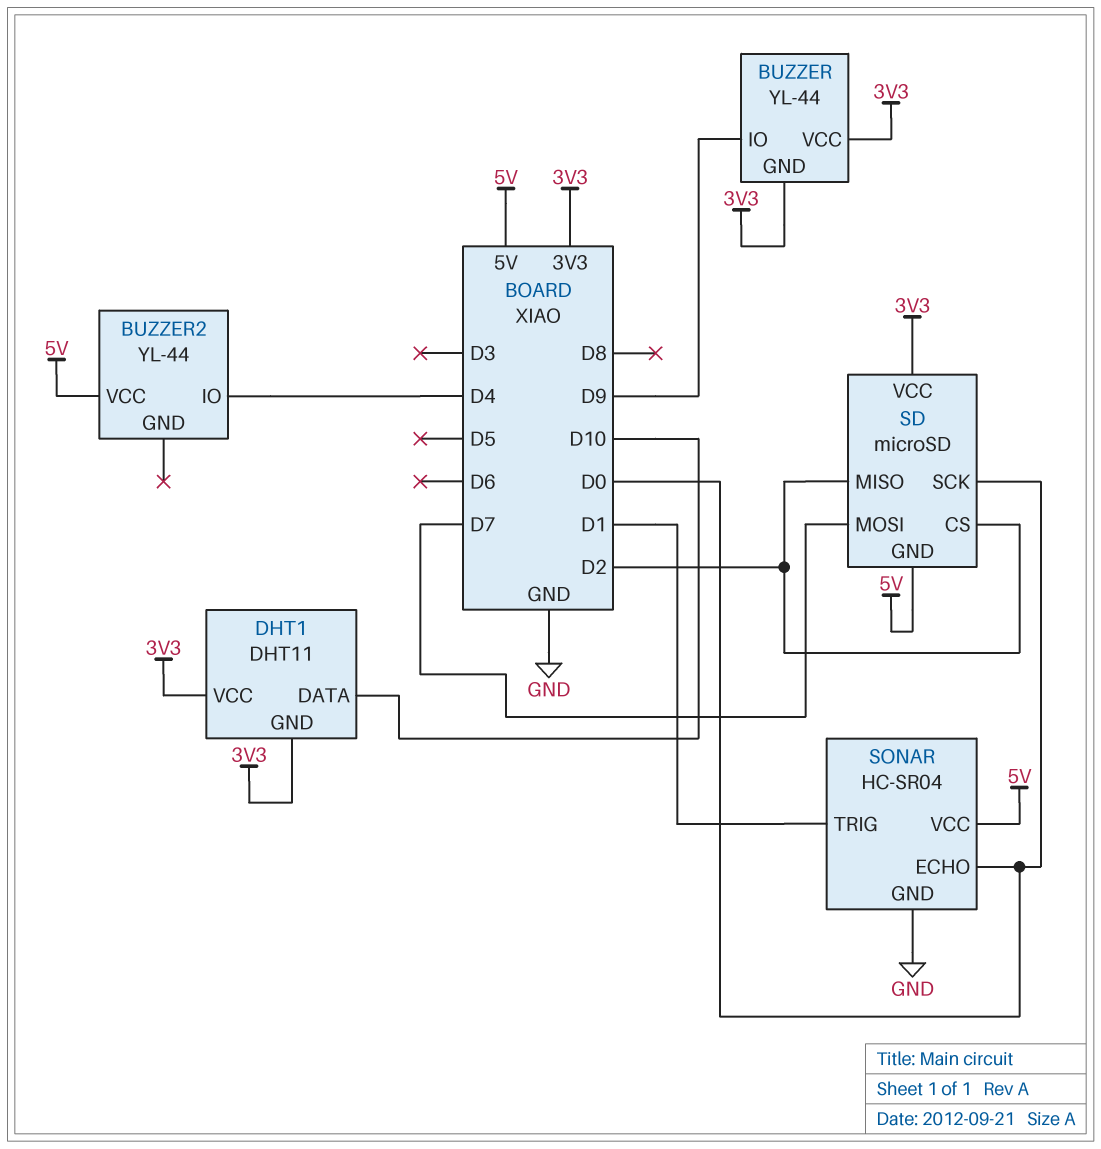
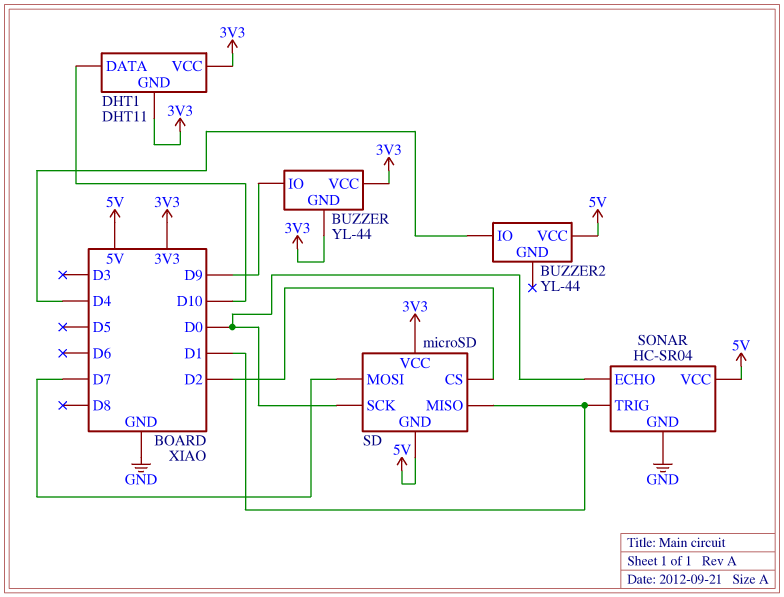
SD pin MISO: D2 -> D1

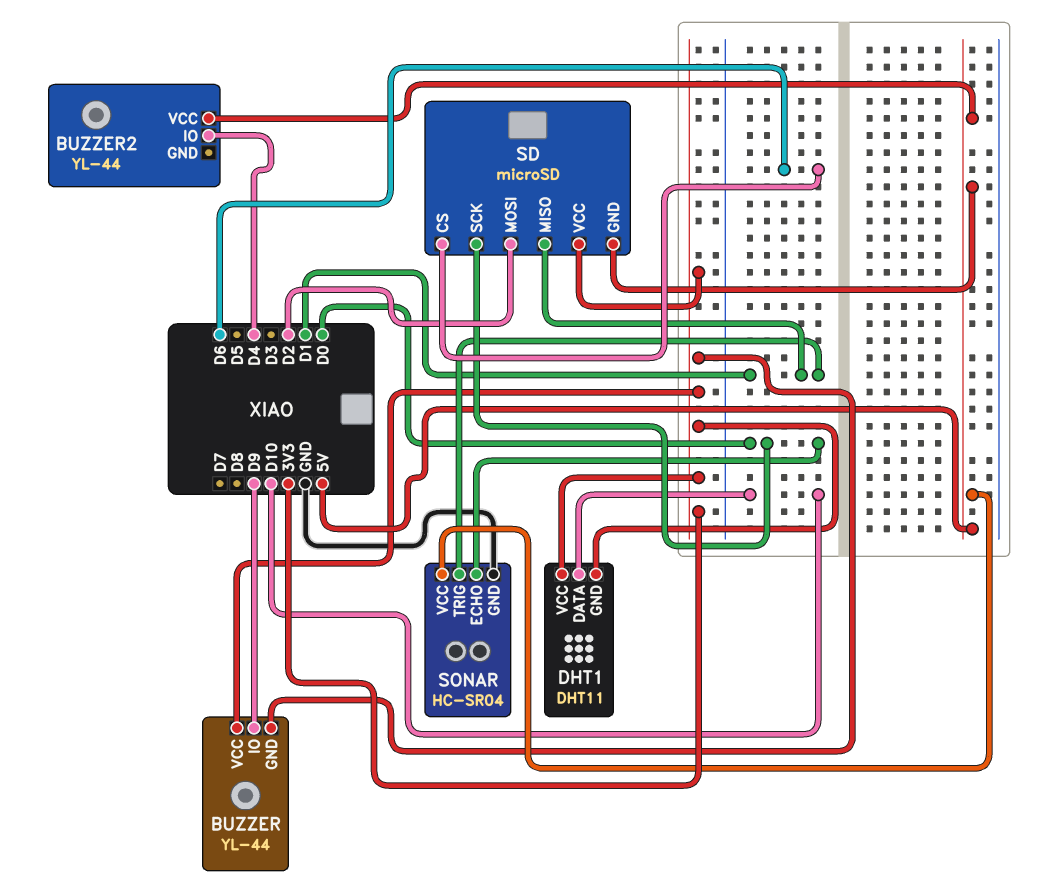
SD pin CS: D2 -> D6
SD pin MOSI: D7 -> D2

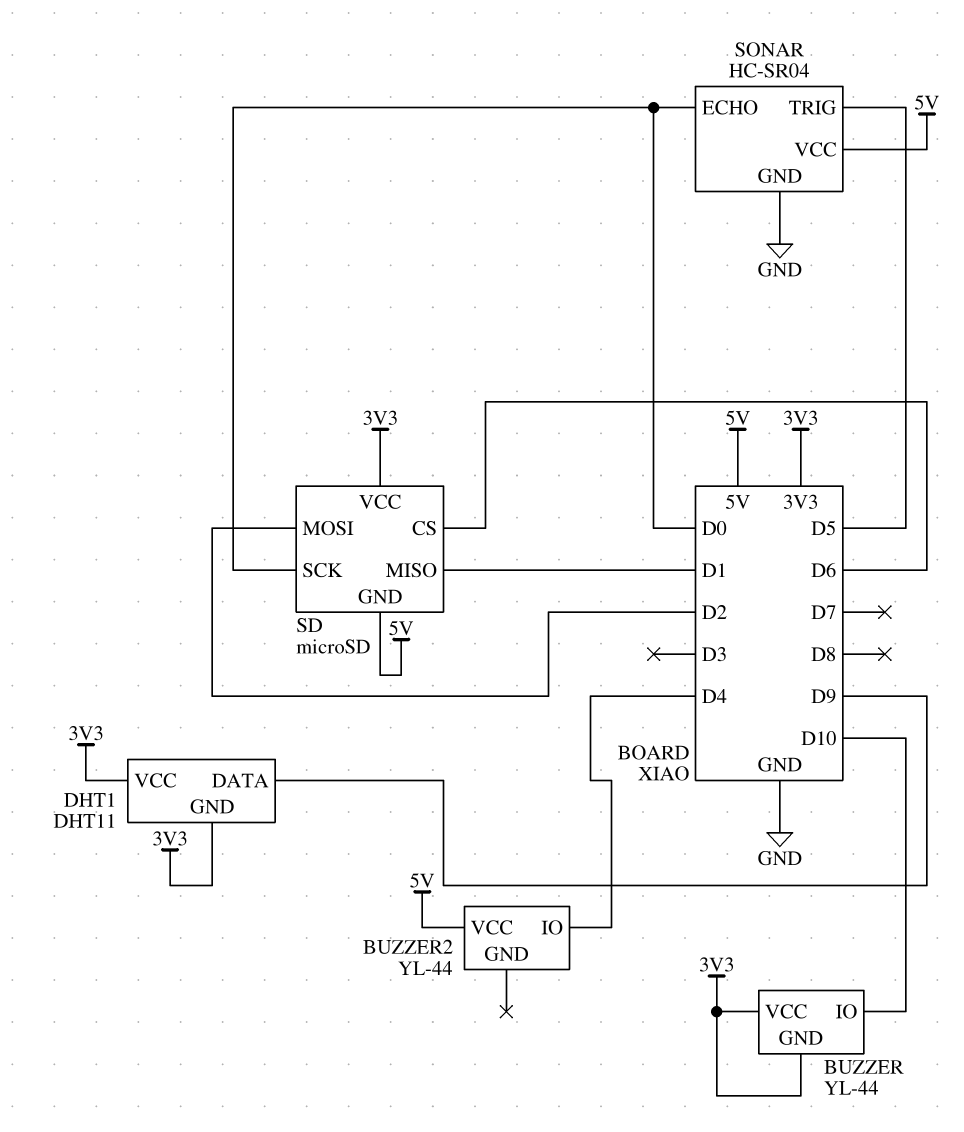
BUZZER pin IO: D9 -> D10
DHT1 pin DATA: D10 -> D9
SONAR pin TRIG: D1 -> D5

